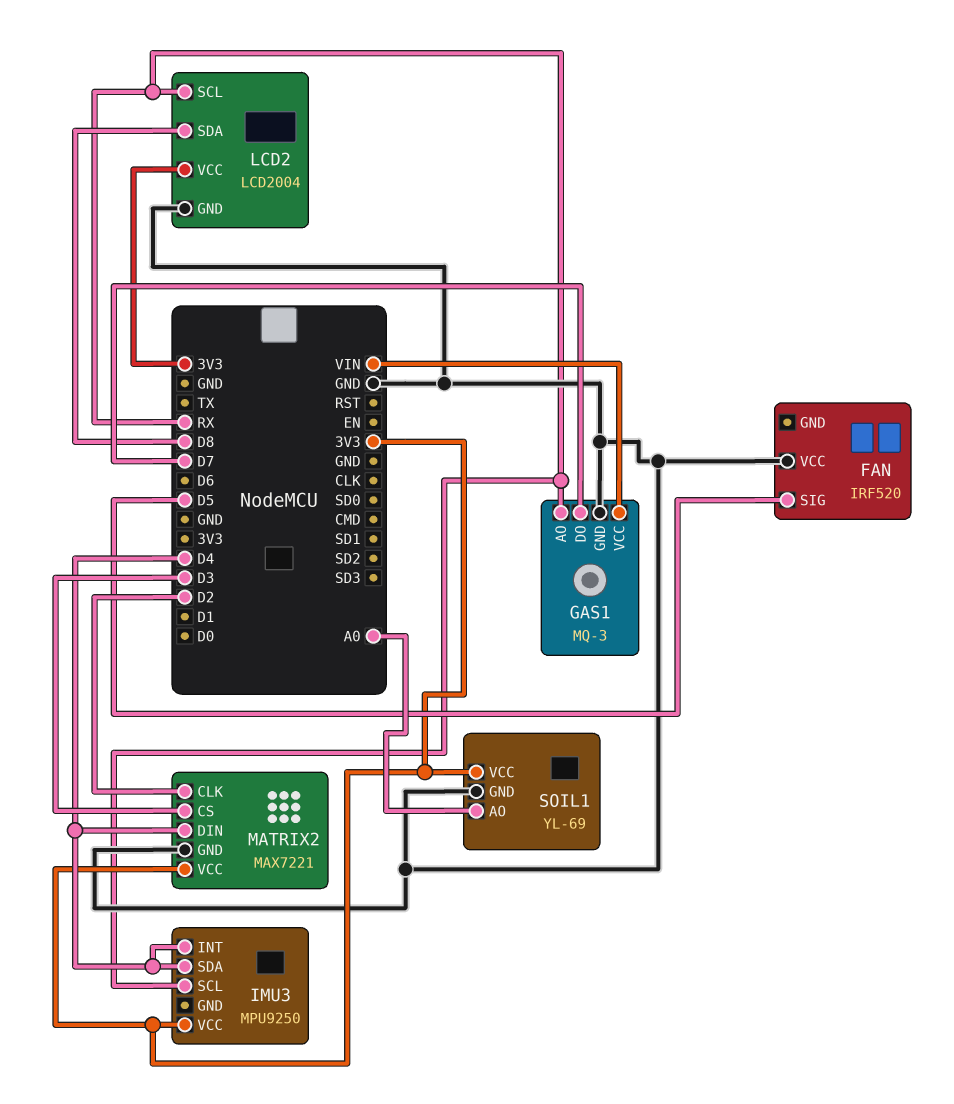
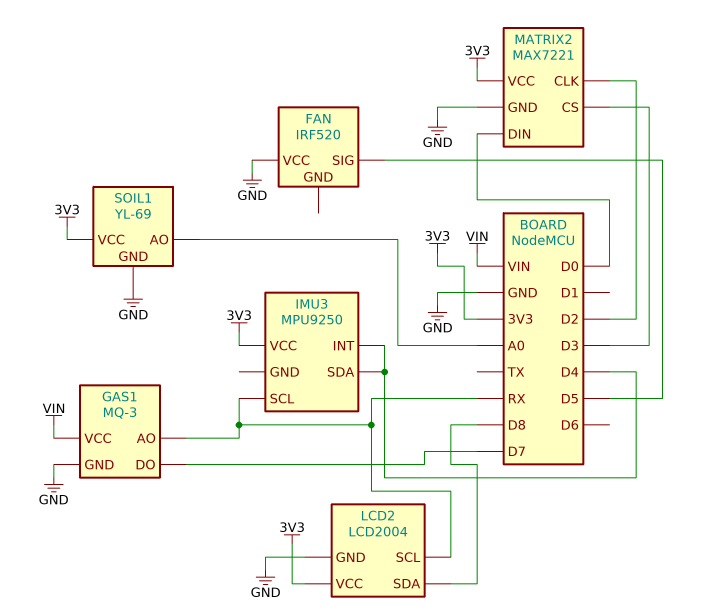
MATRIX2 pin DIN: D4 -> D0

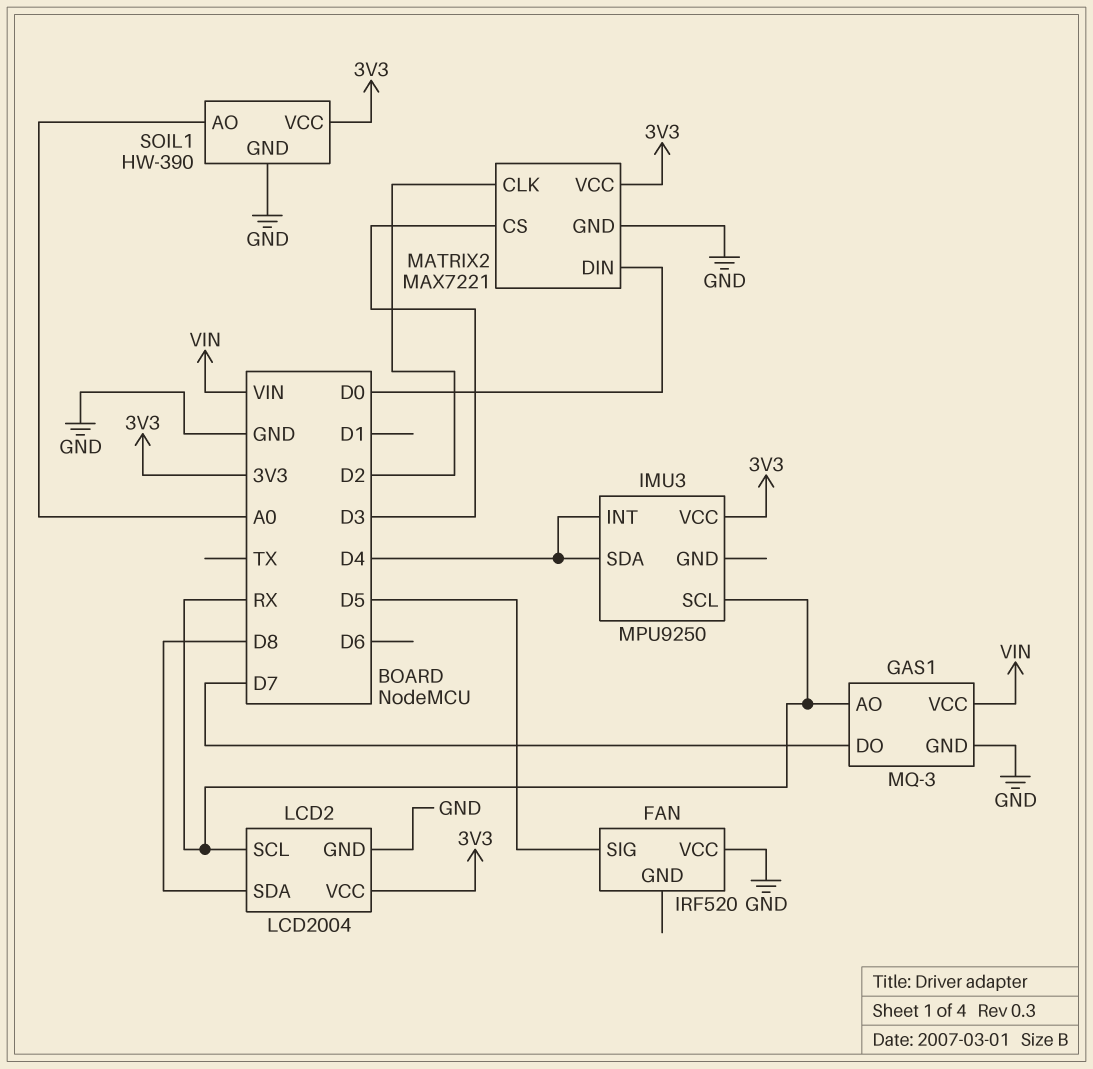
SOIL1: YL-69 -> HW-390

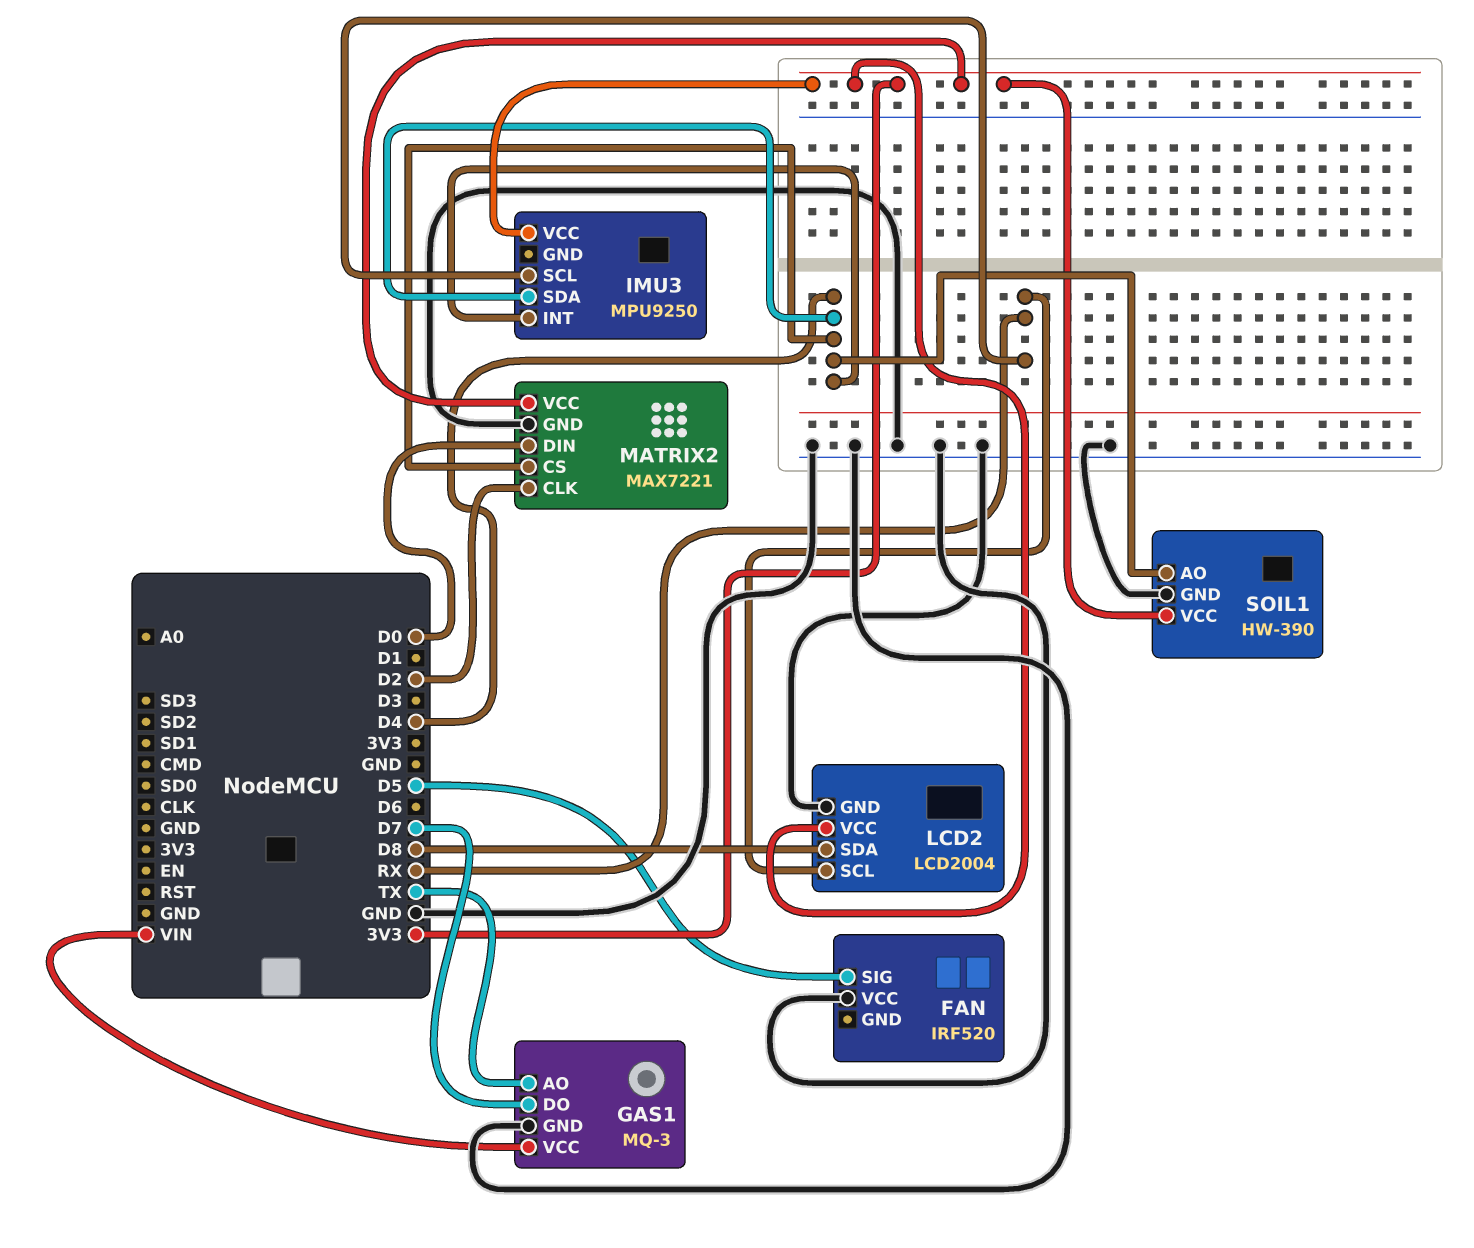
GAS1 pin AO: RX -> TX
MATRIX2 pin CS: D3 -> D4
SOIL1 pin AO: A0 -> D4

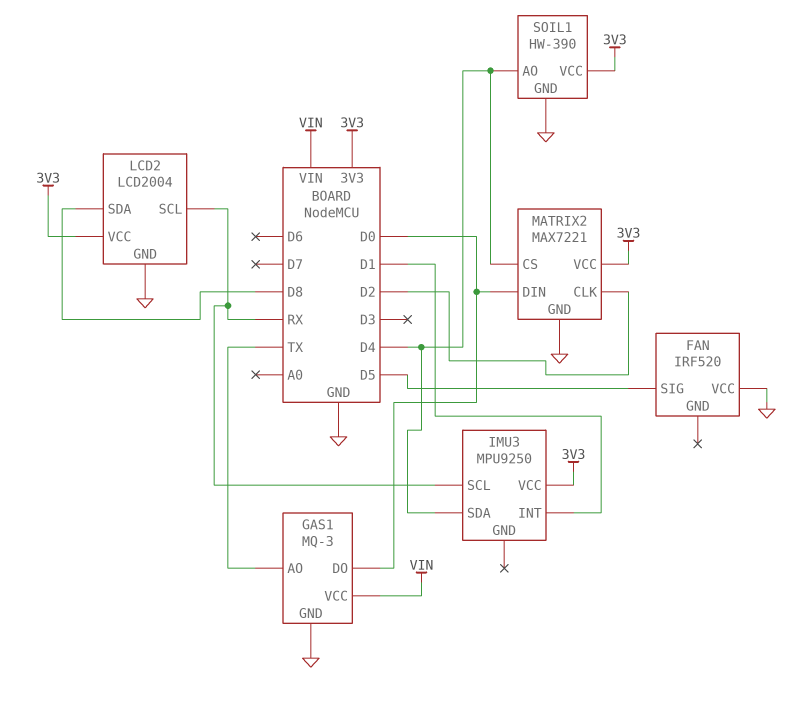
GAS1 pin DO: D7 -> D0
IMU3 pin INT: D4 -> D1

